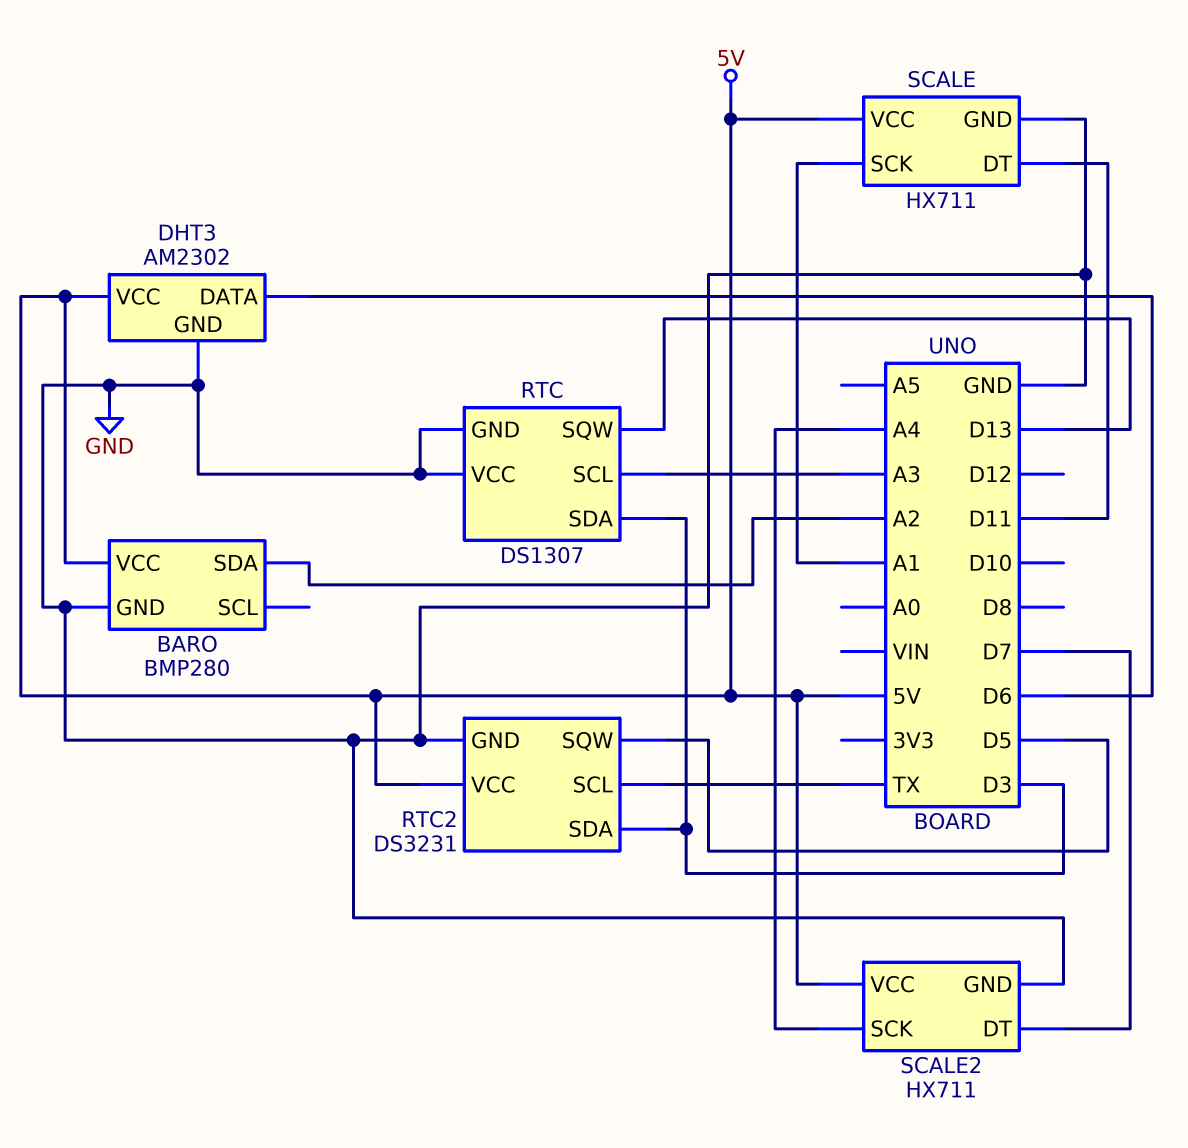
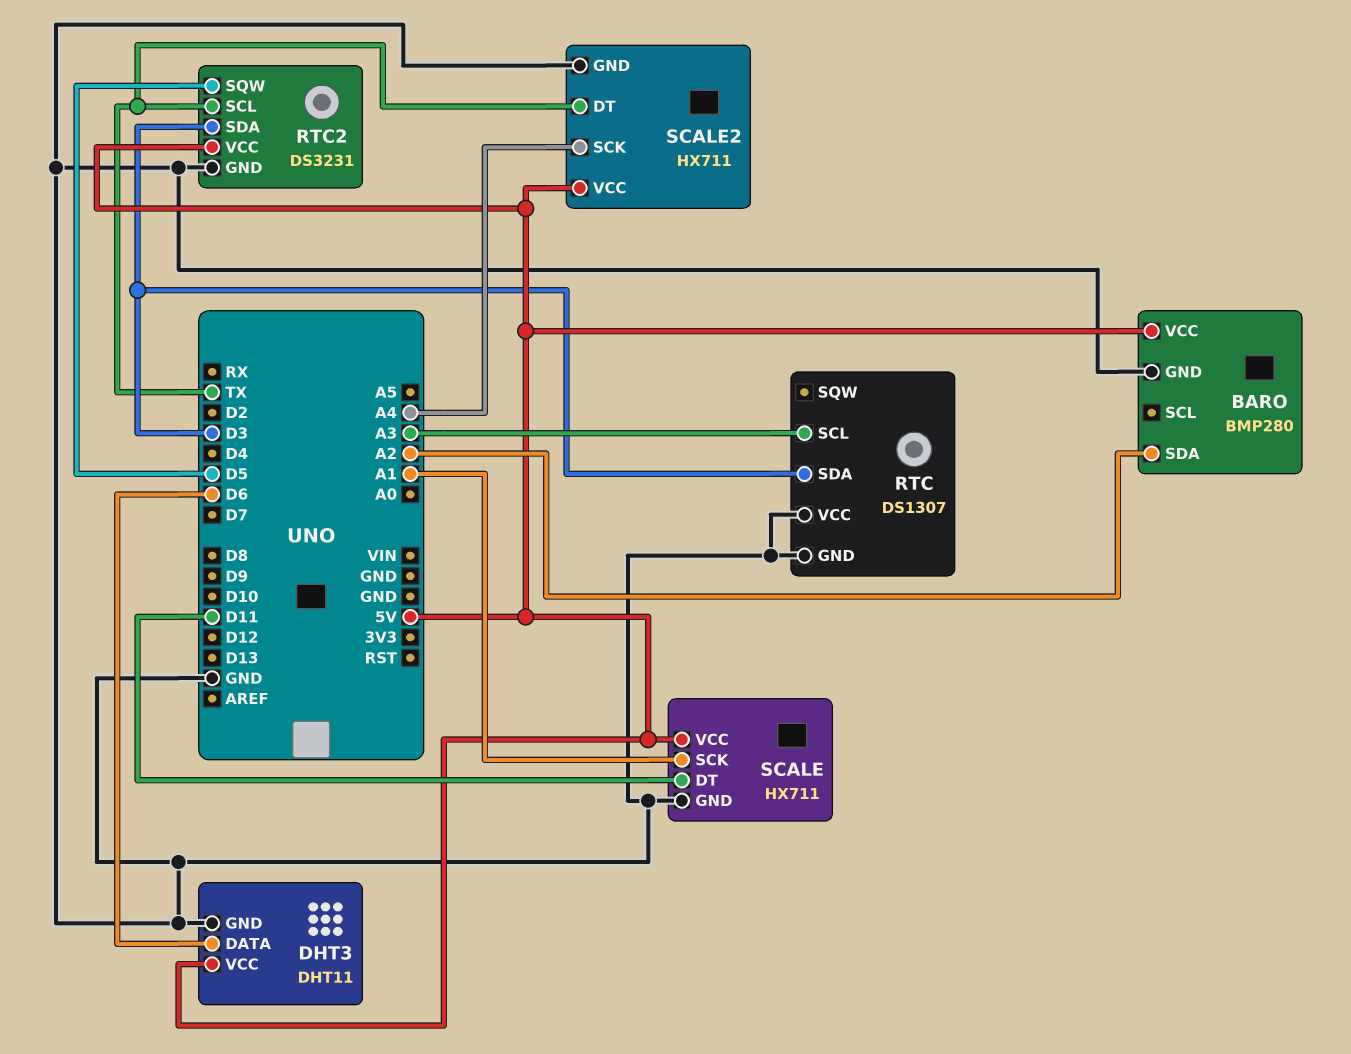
DHT3: AM2302 -> DHT11
RTC pin SQW: D13 -> none
SCALE2 pin DT: D7 -> TX

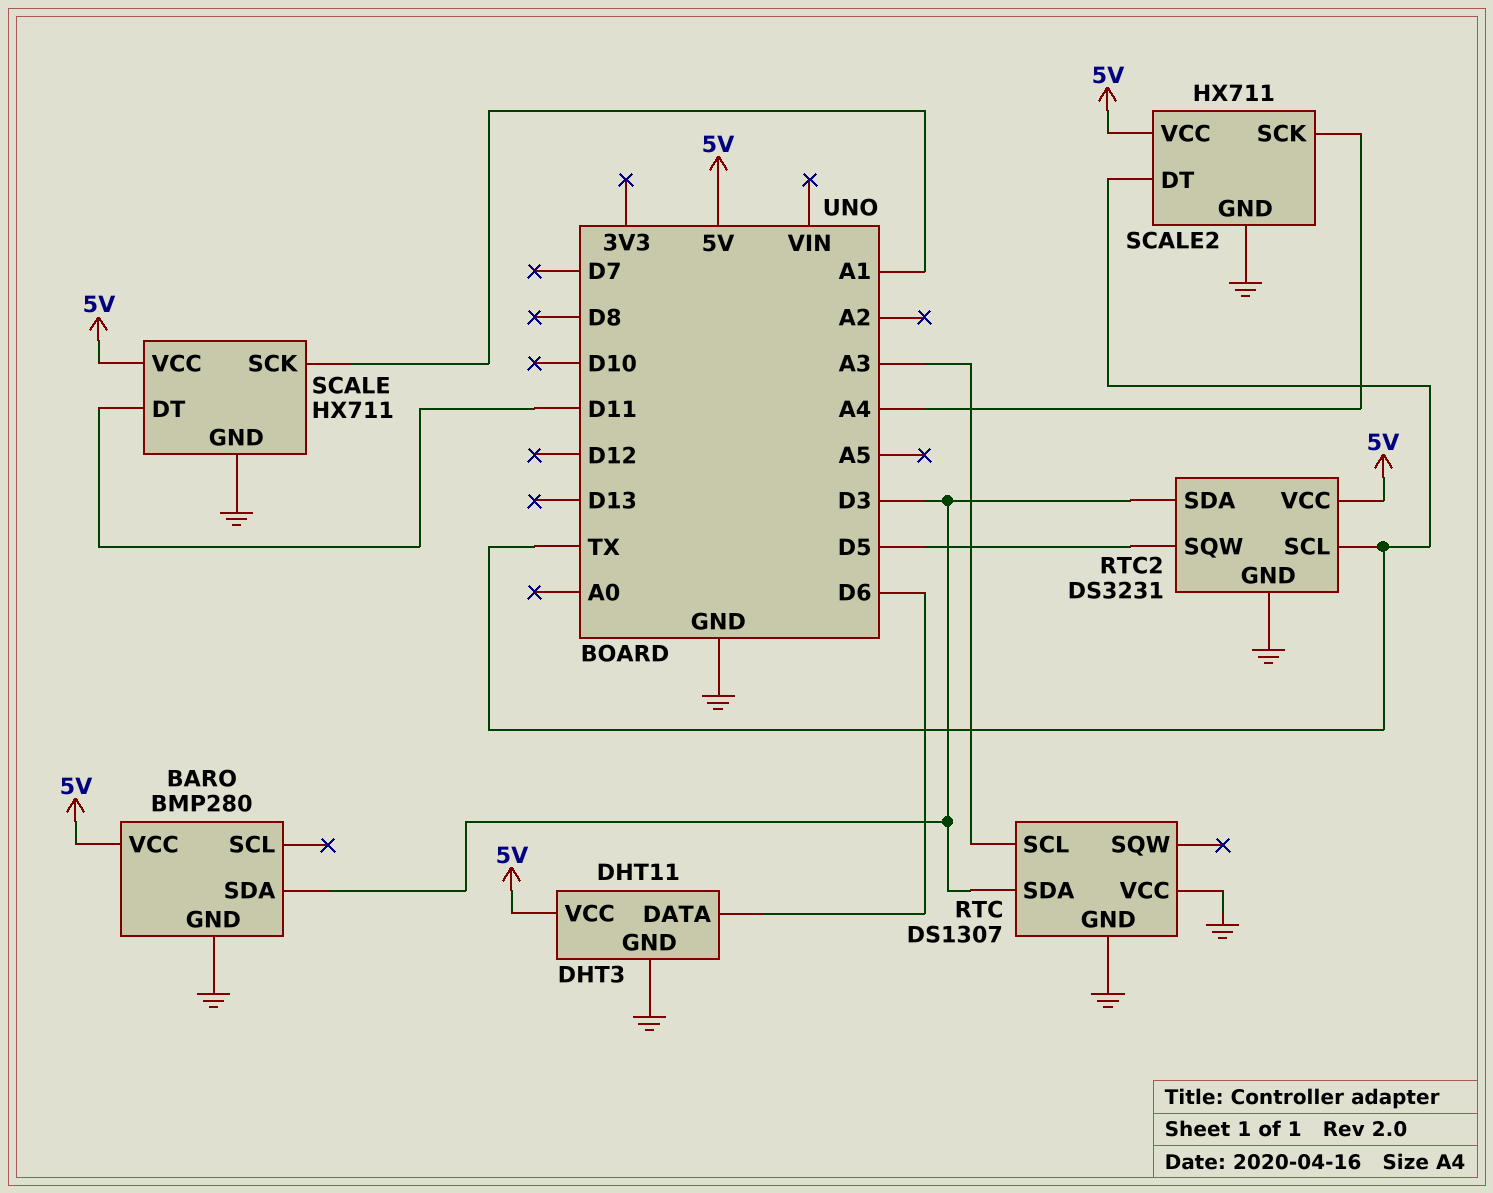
BARO pin SDA: A2 -> D3

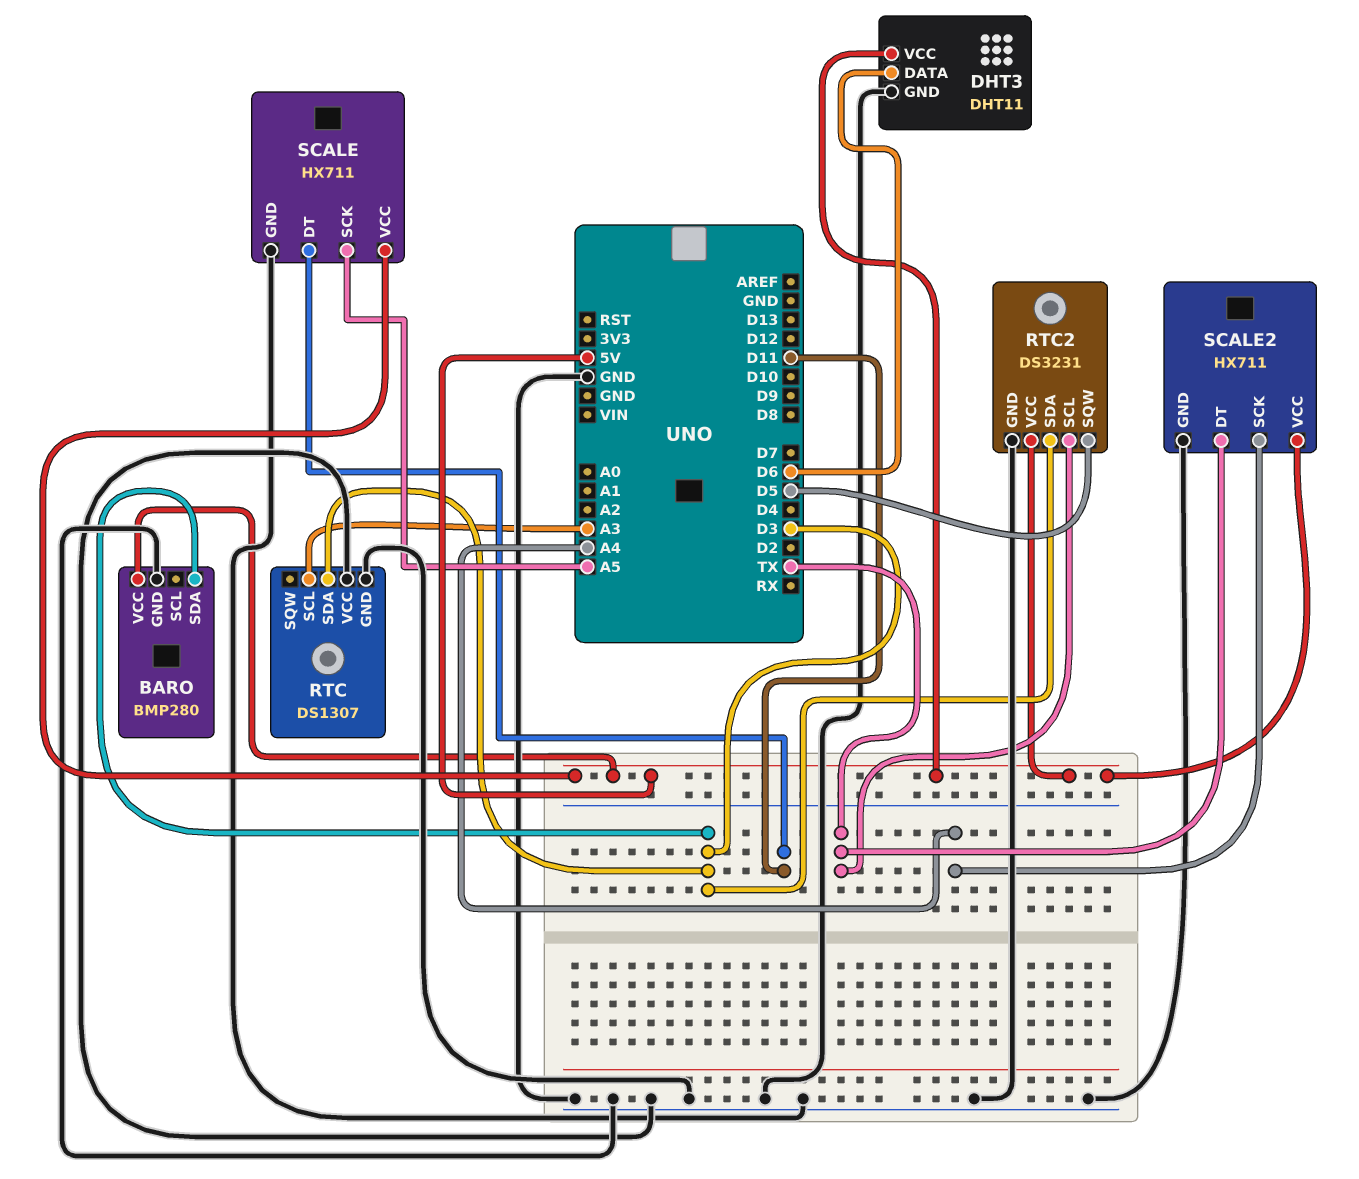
SCALE pin SCK: A1 -> A5

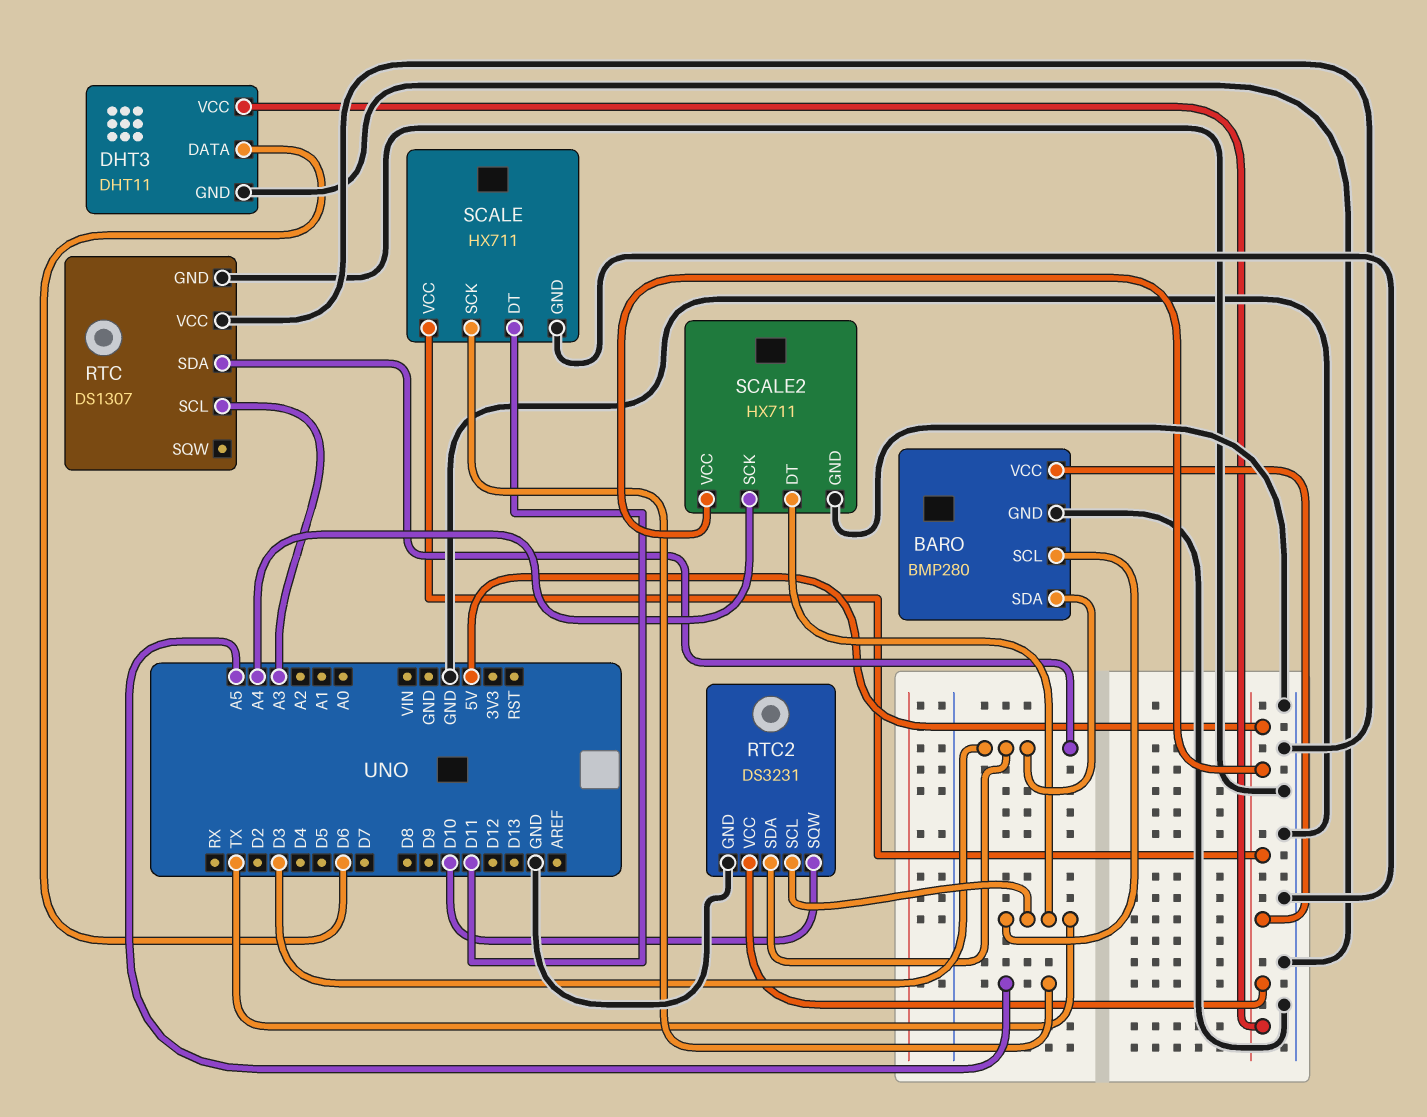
BARO pin SCL: none -> TX
RTC2 pin SQW: D5 -> D10

